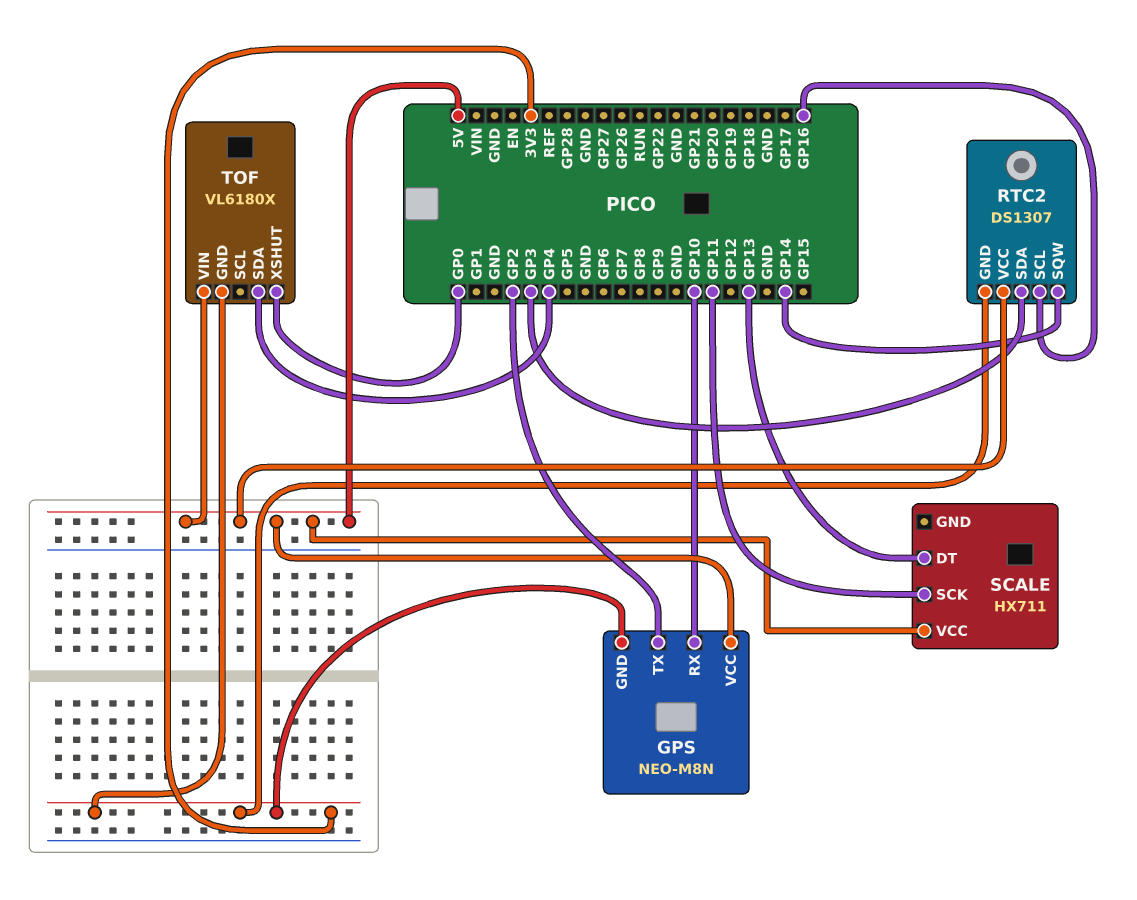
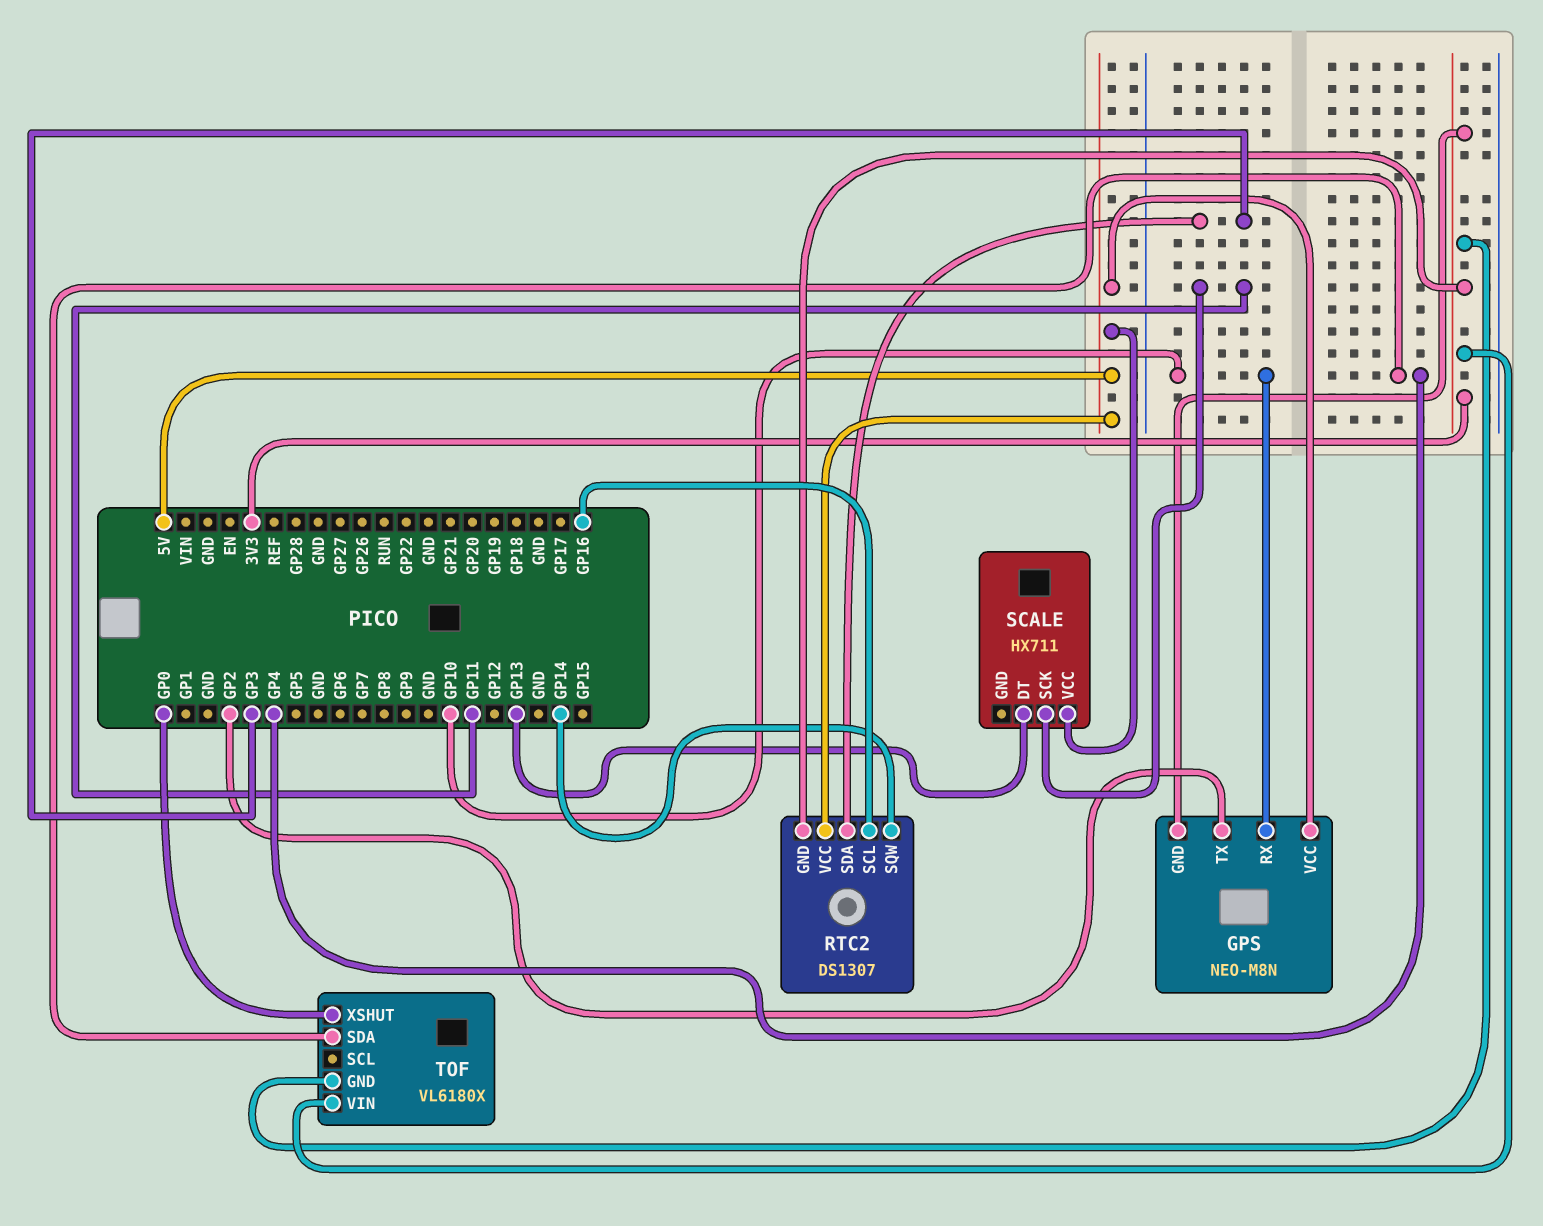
TOF pin VIN: 5V -> 3V3

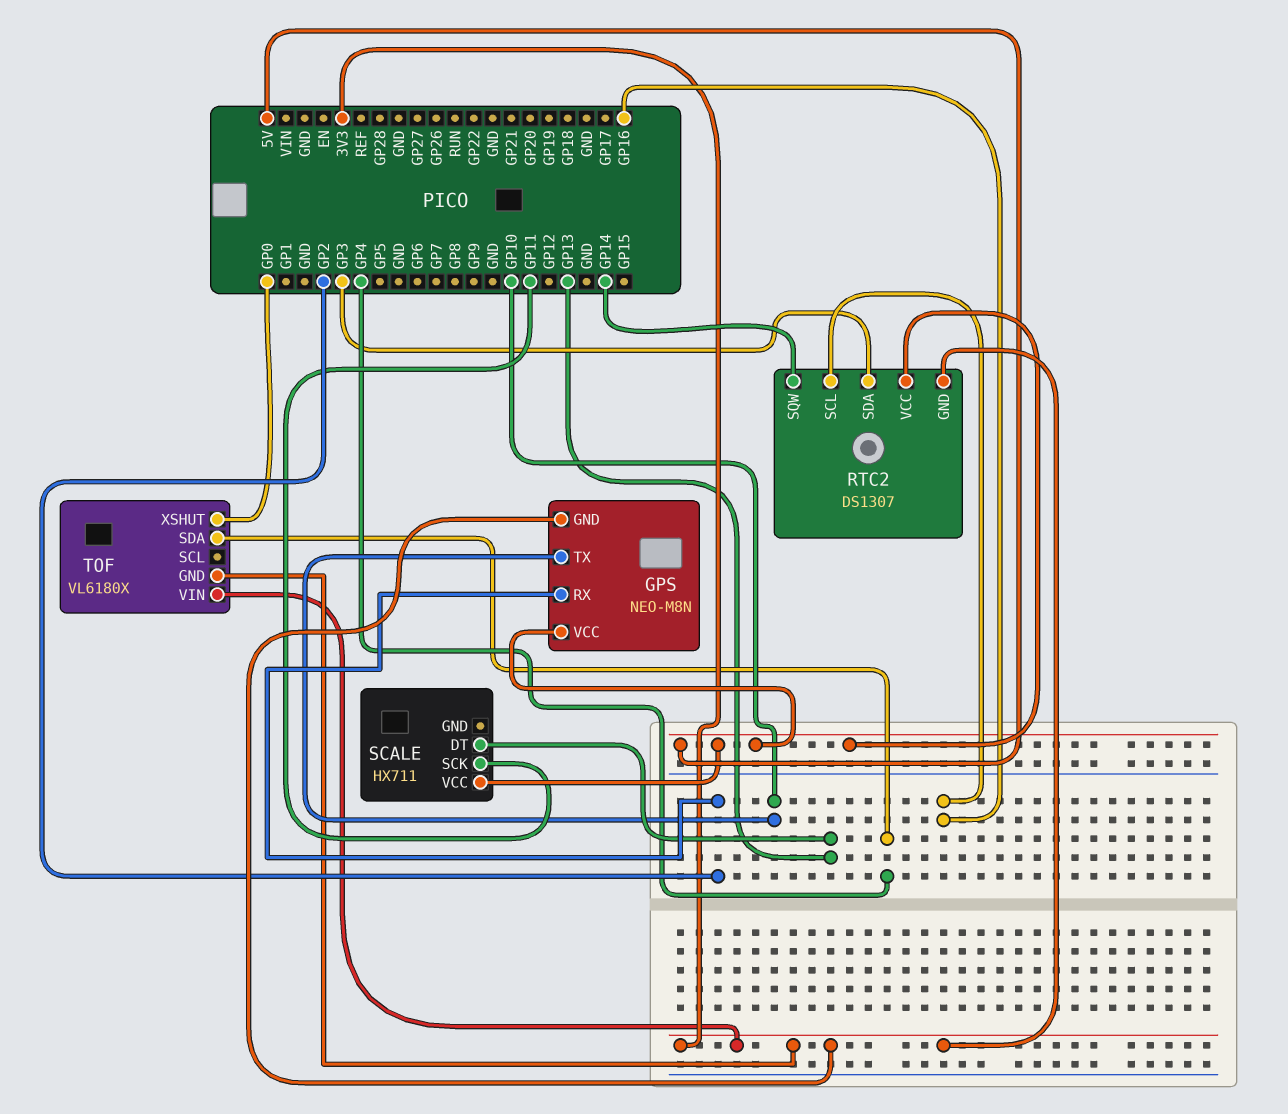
GPS pin RX: GP10 -> GP2
GPS pin TX: GP2 -> GP10

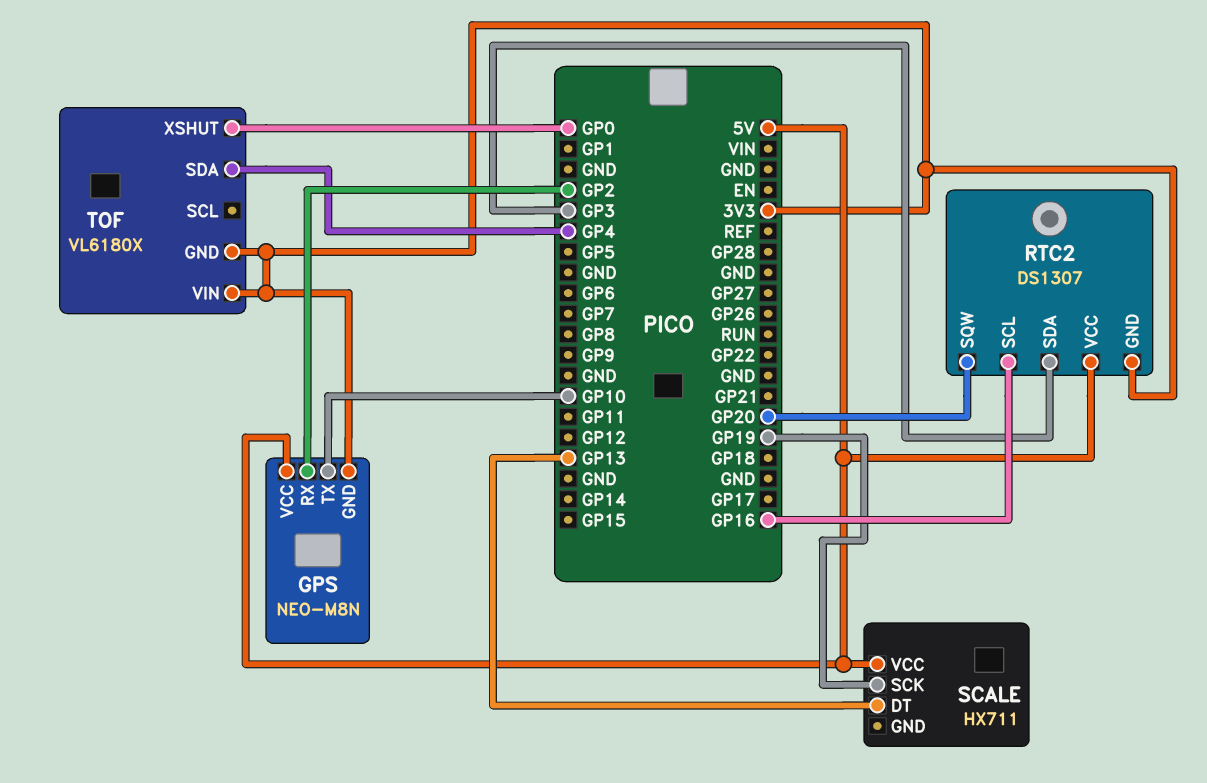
RTC2 pin SQW: GP14 -> GP20
SCALE pin SCK: GP11 -> GP19

